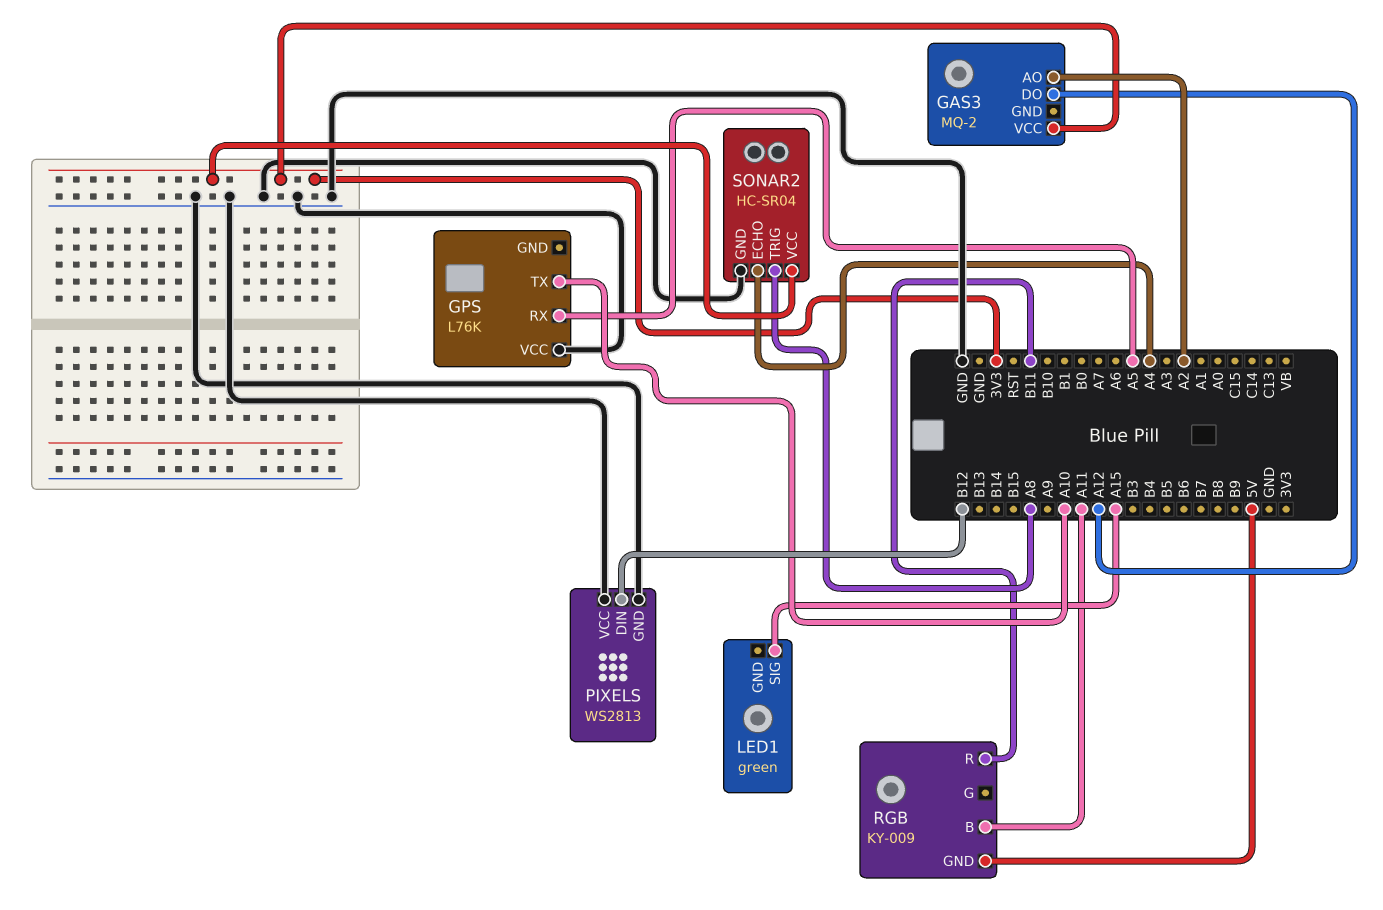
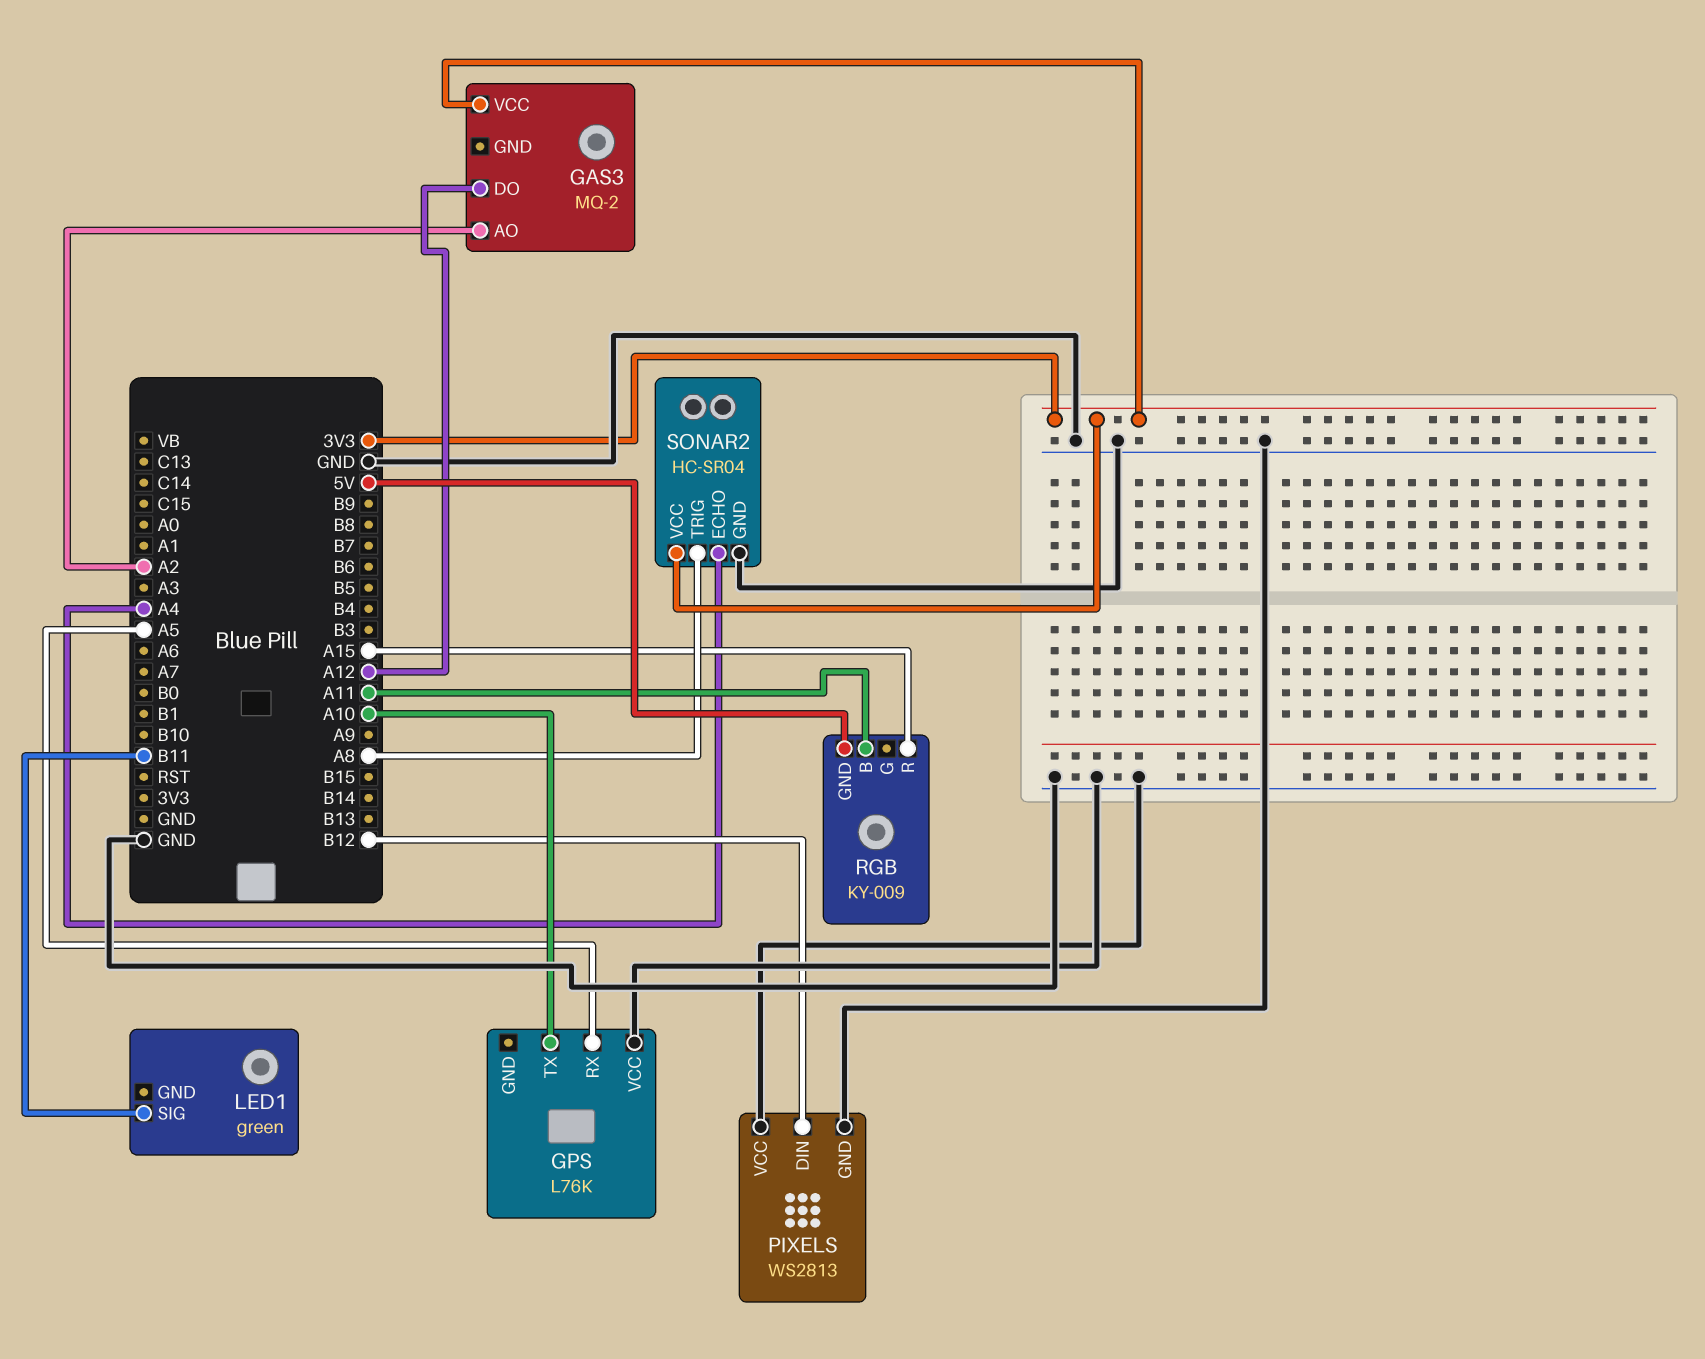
LED1 pin SIG: A15 -> B11
RGB pin R: B11 -> A15

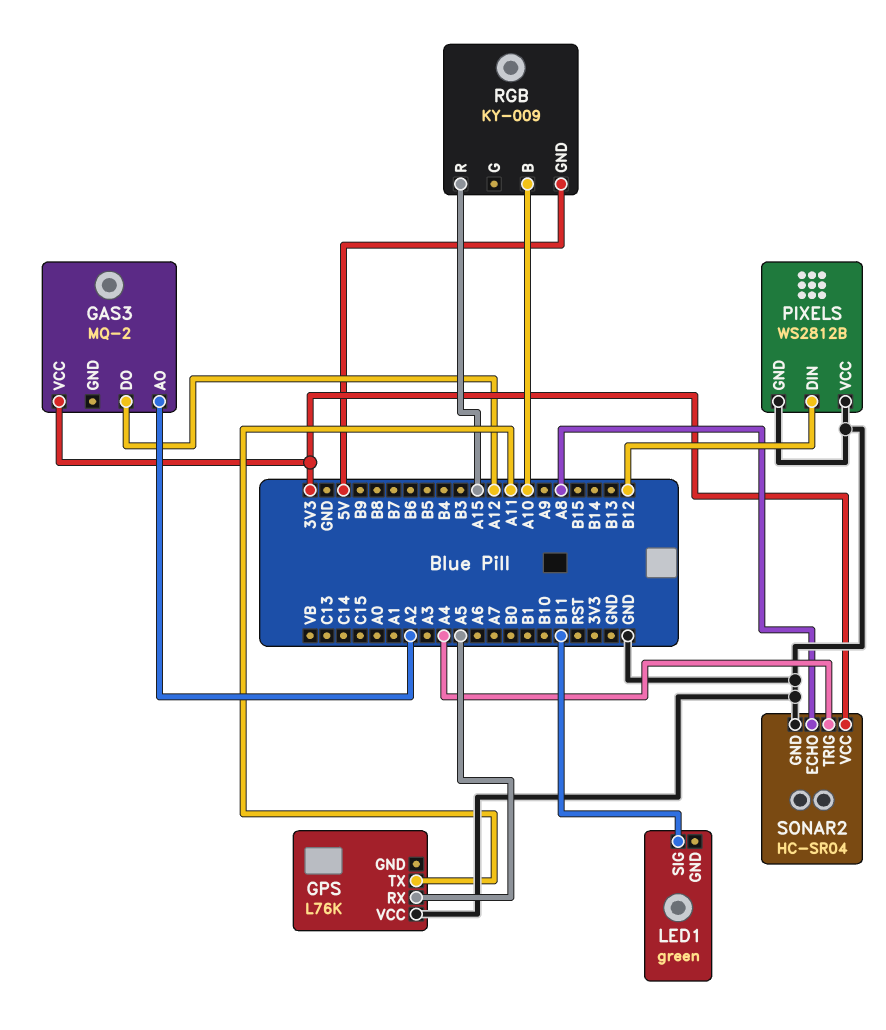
GPS pin TX: A10 -> A11
PIXELS: WS2813 -> WS2812B
RGB pin B: A11 -> A10
SONAR2 pin ECHO: A4 -> A8
SONAR2 pin TRIG: A8 -> A4

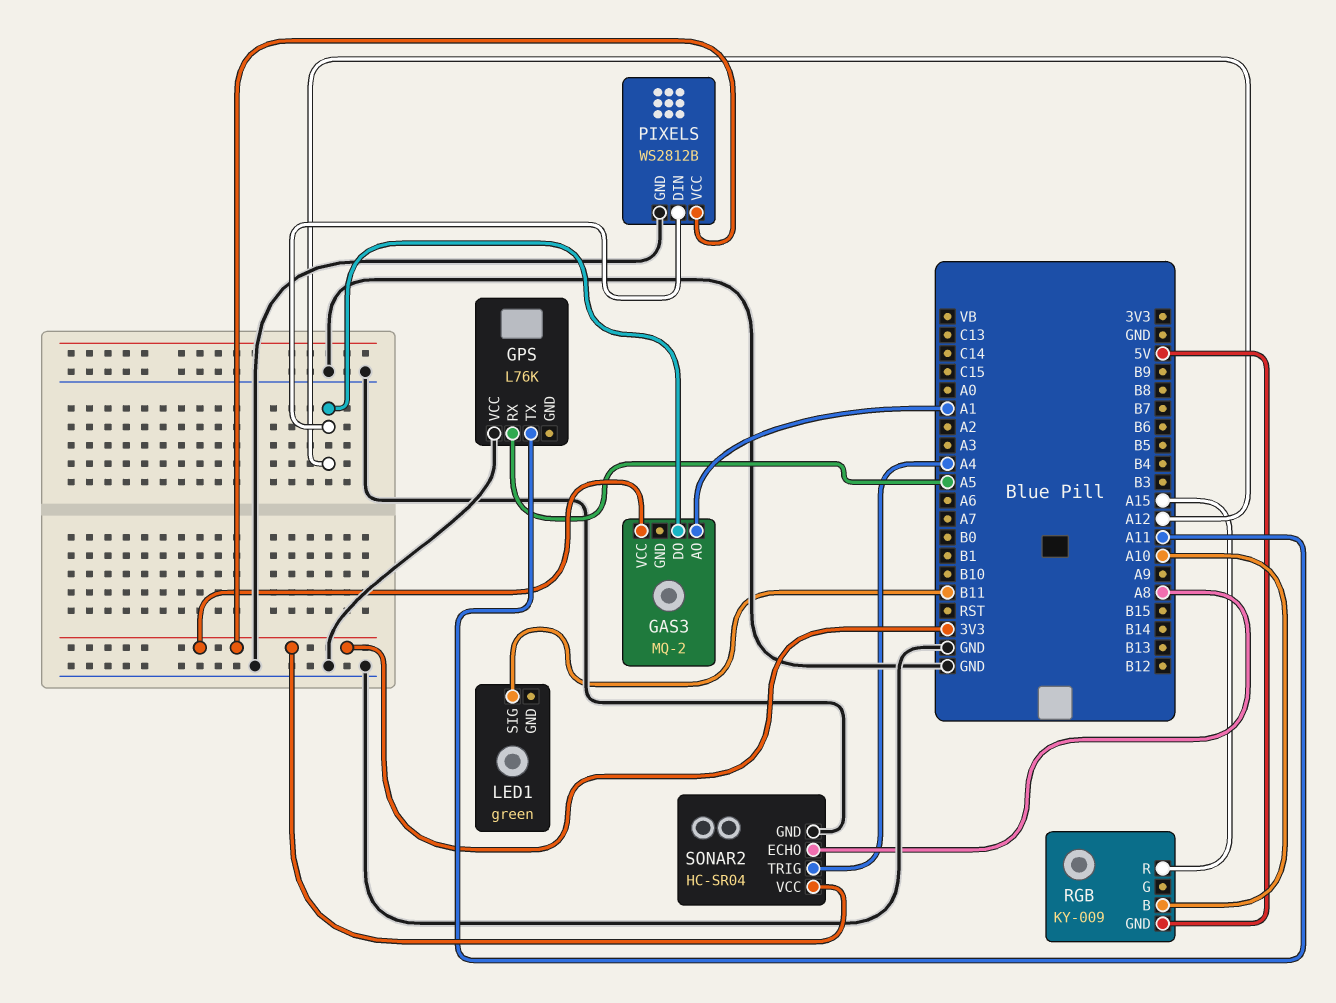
GAS3 pin AO: A2 -> A1
PIXELS pin DIN: B12 -> A12
PIXELS pin VCC: GND -> 3V3

